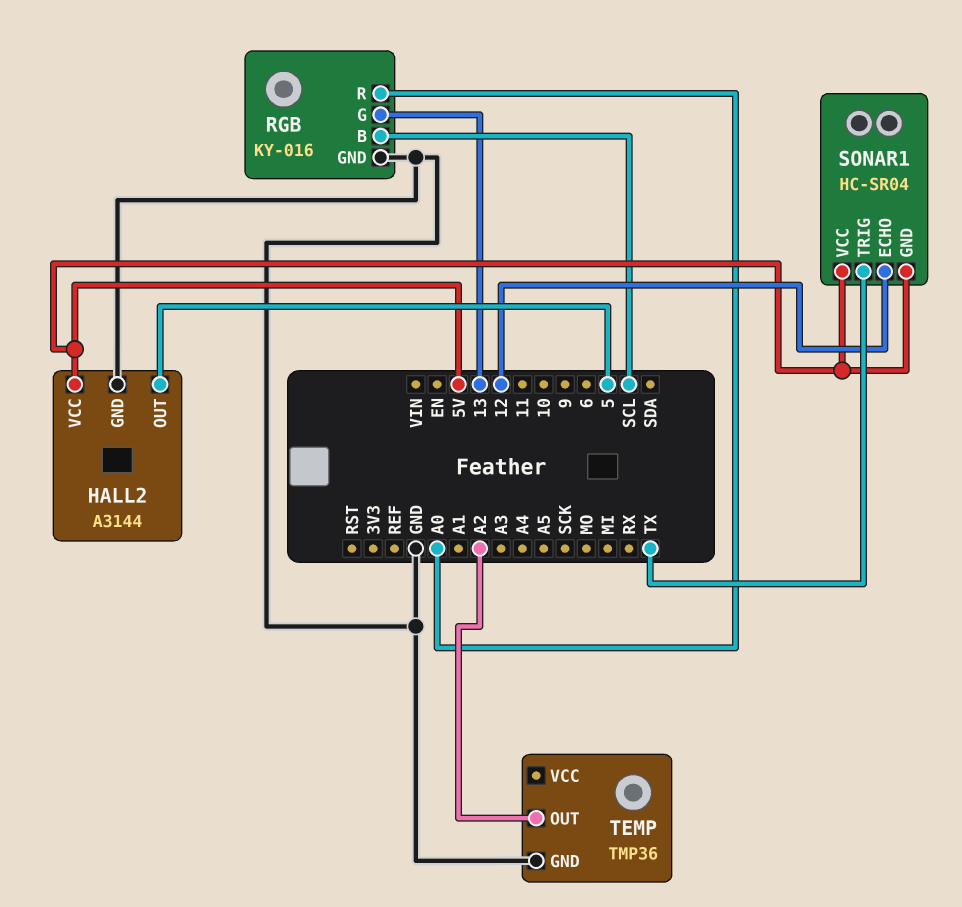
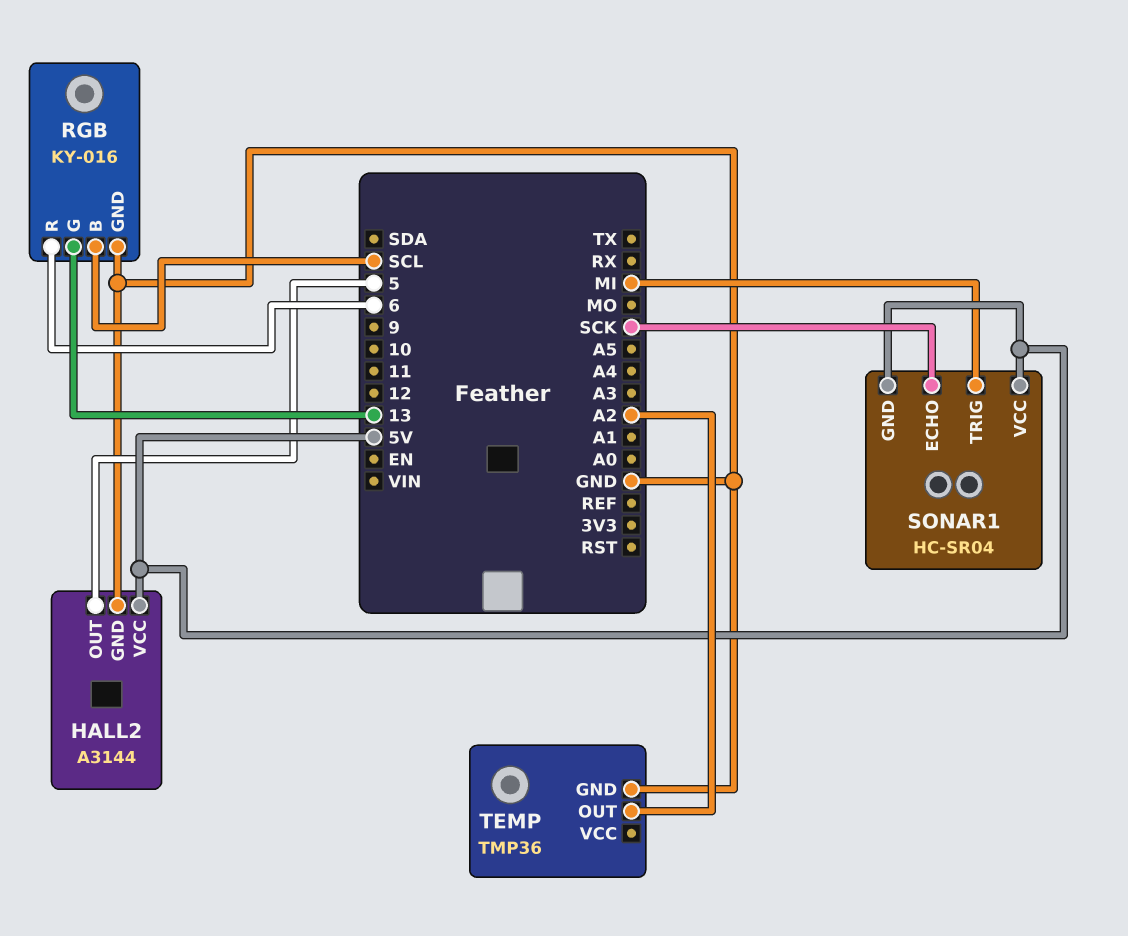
RGB pin R: A0 -> 6
SONAR1 pin ECHO: 12 -> SCK
SONAR1 pin TRIG: TX -> MI

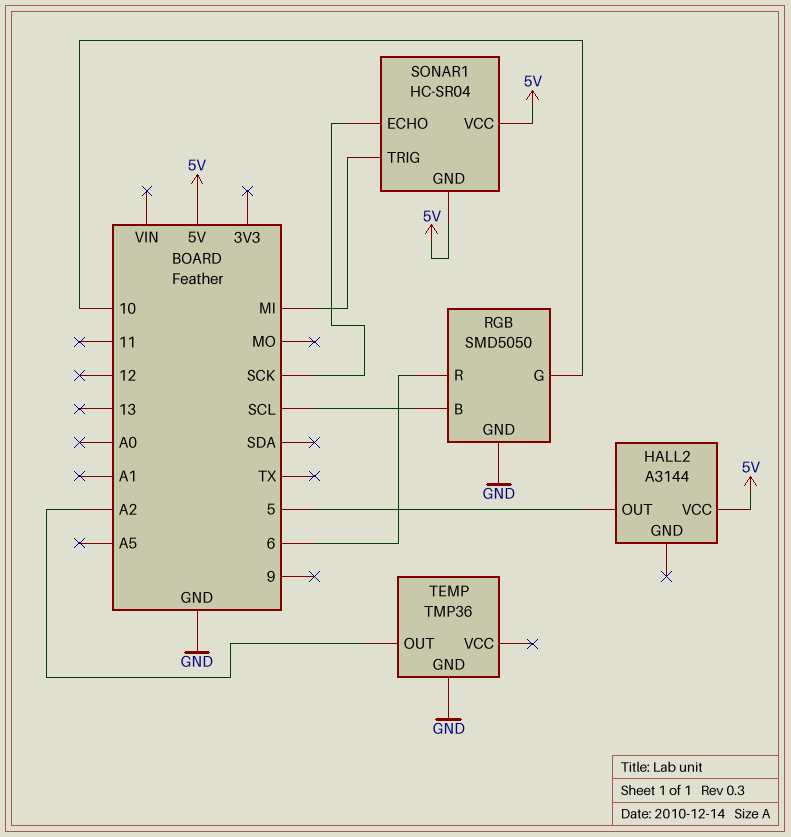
HALL2 pin GND: GND -> none
RGB: KY-016 -> SMD5050
RGB pin G: 13 -> 10

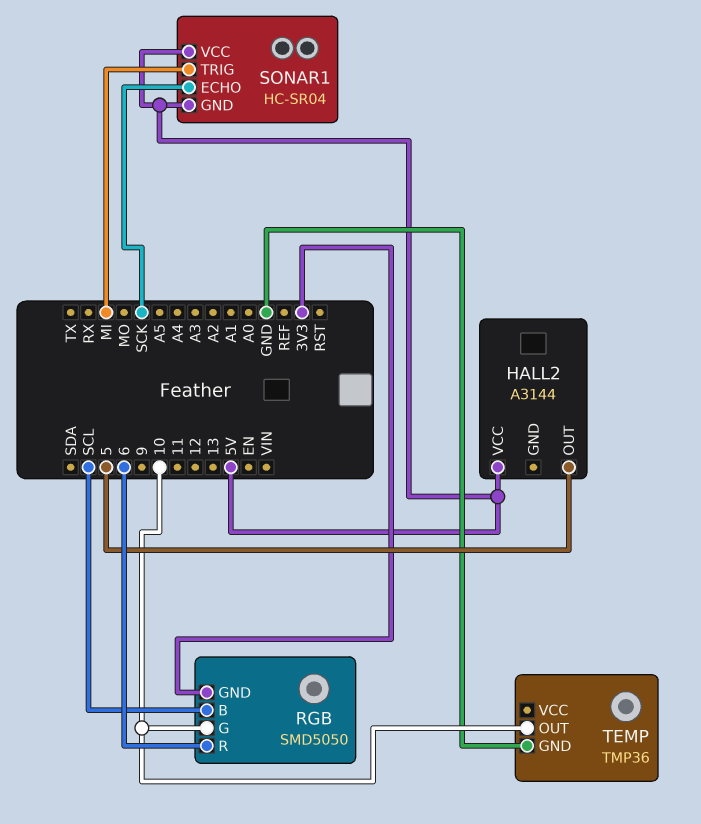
RGB pin GND: GND -> 3V3
TEMP pin OUT: A2 -> 10

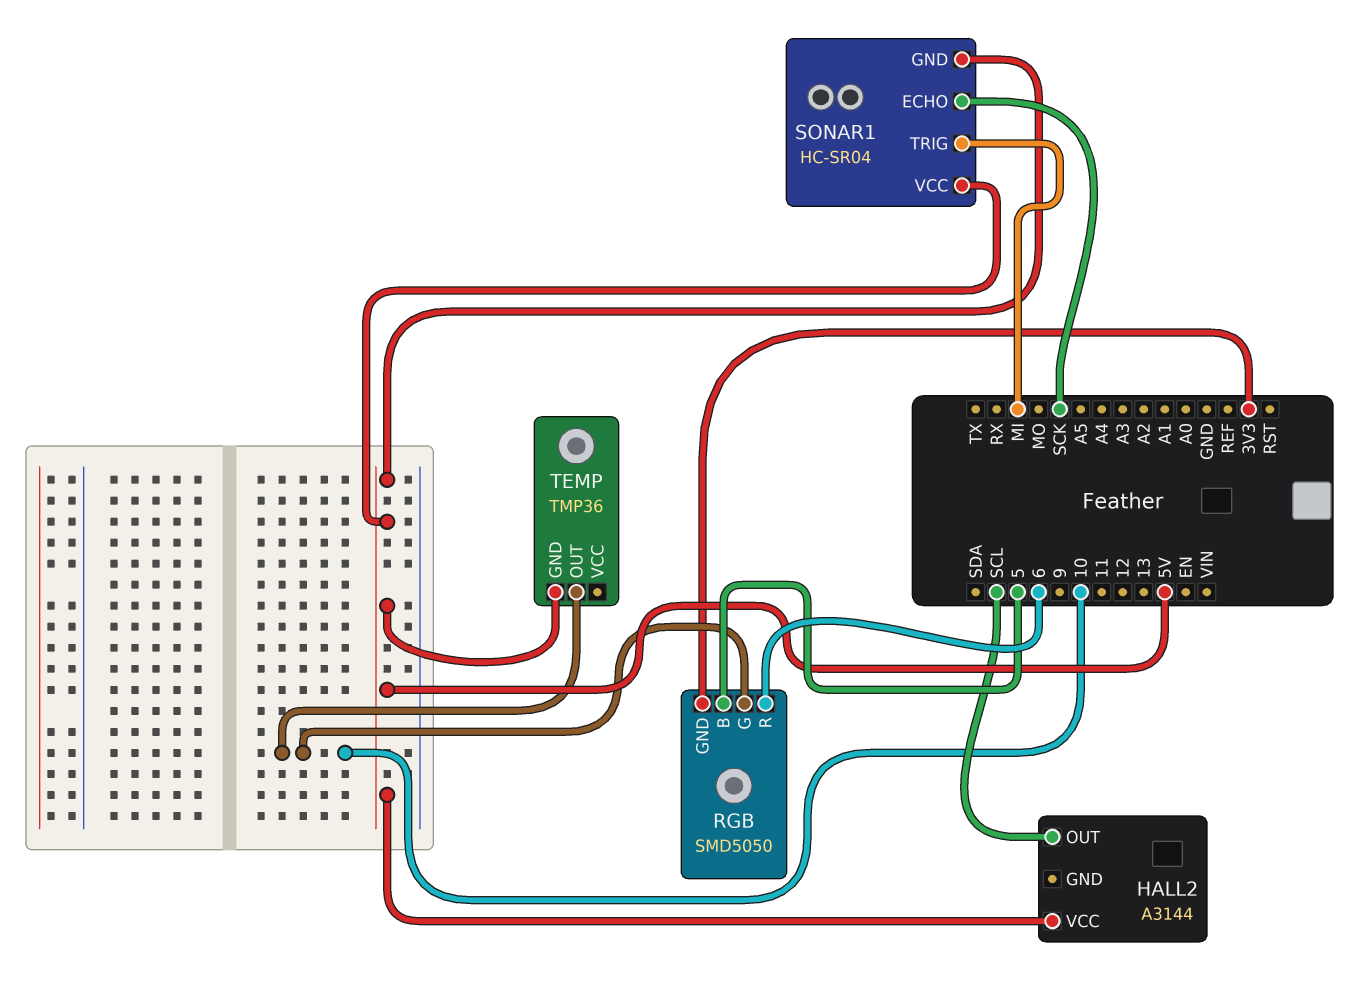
HALL2 pin OUT: 5 -> SCL
RGB pin B: SCL -> 5
TEMP pin GND: GND -> 5V

